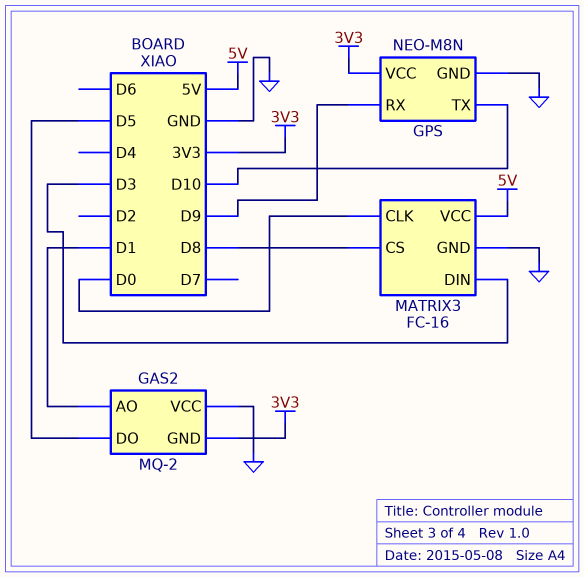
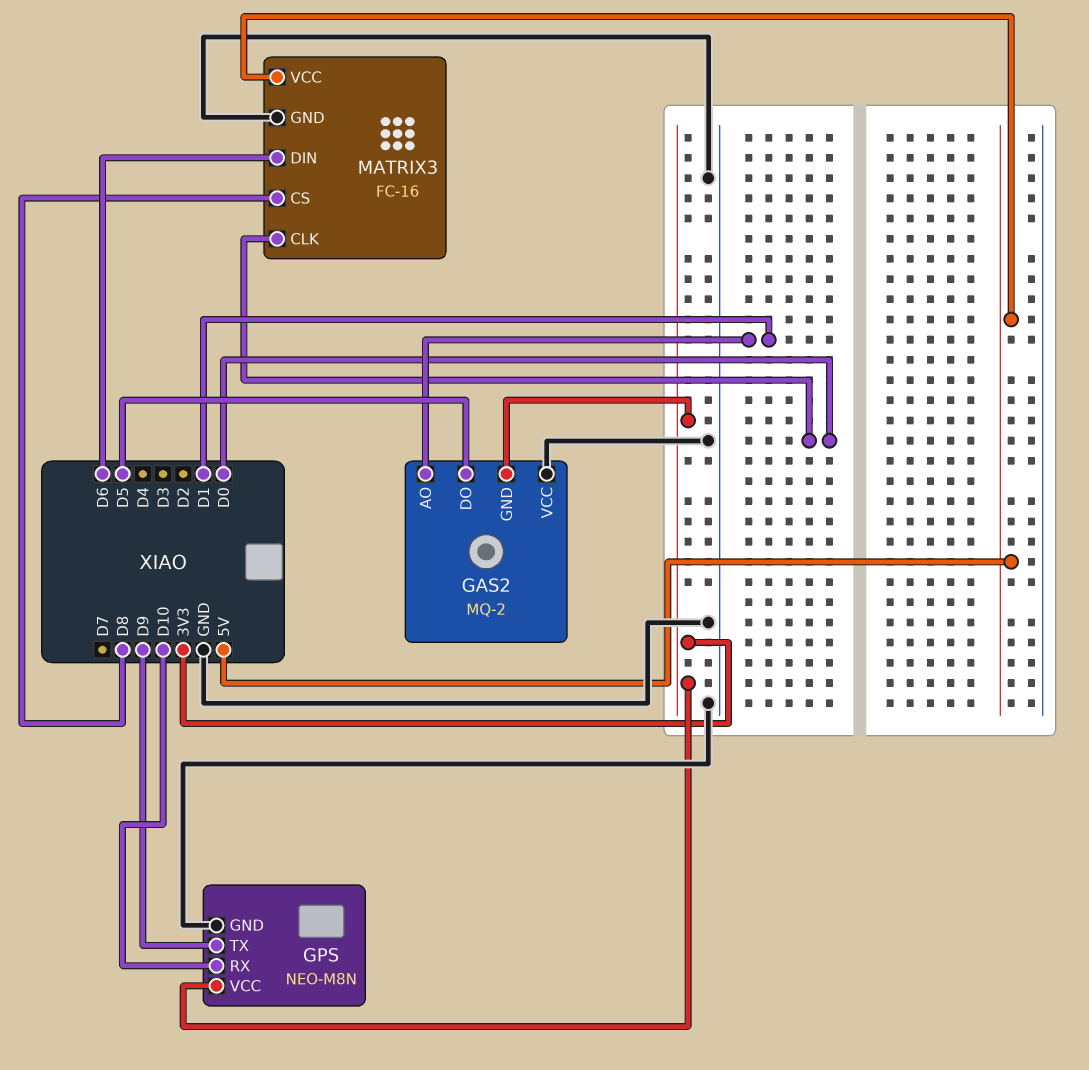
GPS pin RX: D9 -> D10
GPS pin TX: D10 -> D9
MATRIX3 pin DIN: D3 -> D6

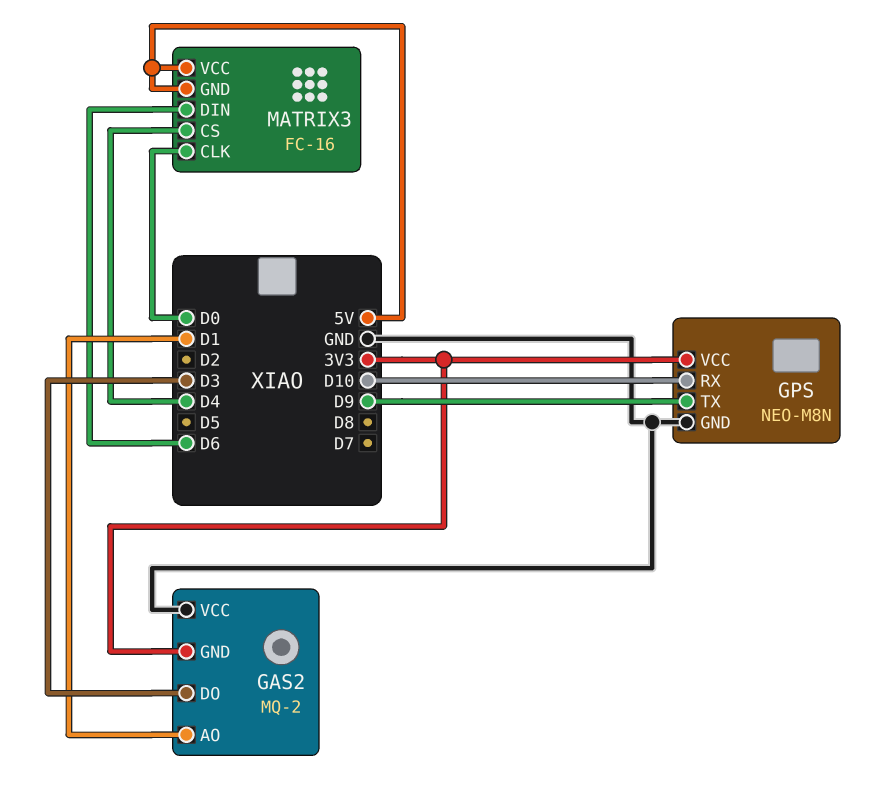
GAS2 pin DO: D5 -> D3
MATRIX3 pin CS: D8 -> D4
MATRIX3 pin GND: GND -> 5V

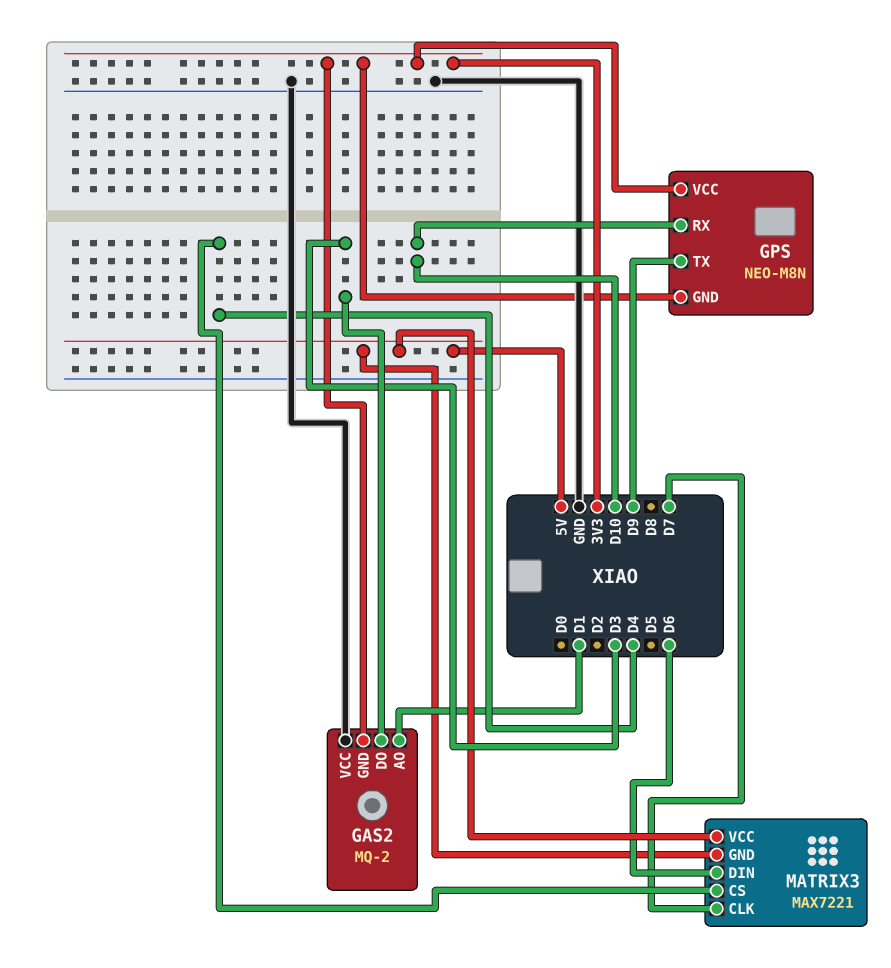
GPS pin GND: GND -> 3V3
MATRIX3: FC-16 -> MAX7221
MATRIX3 pin CLK: D0 -> D7

